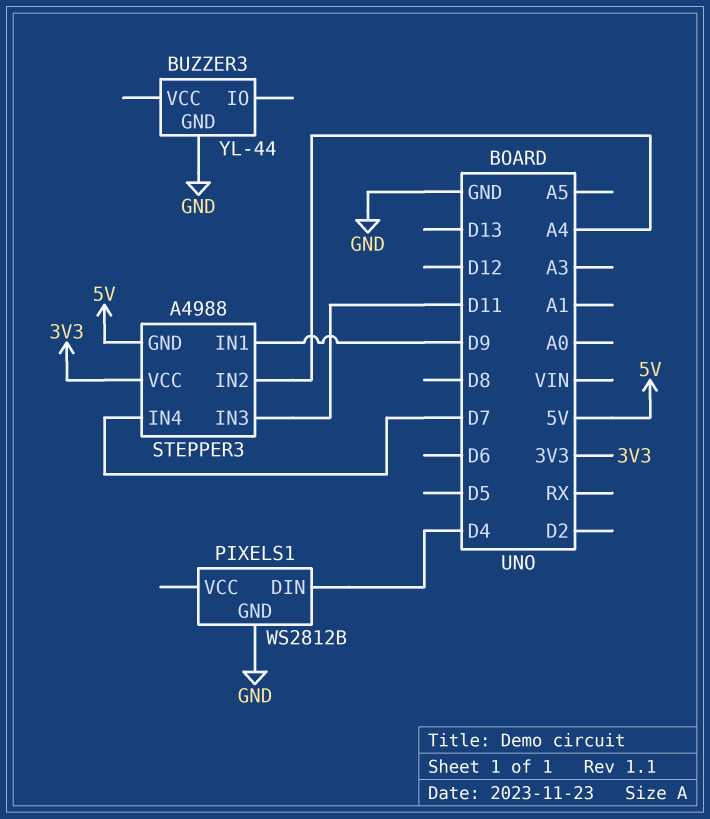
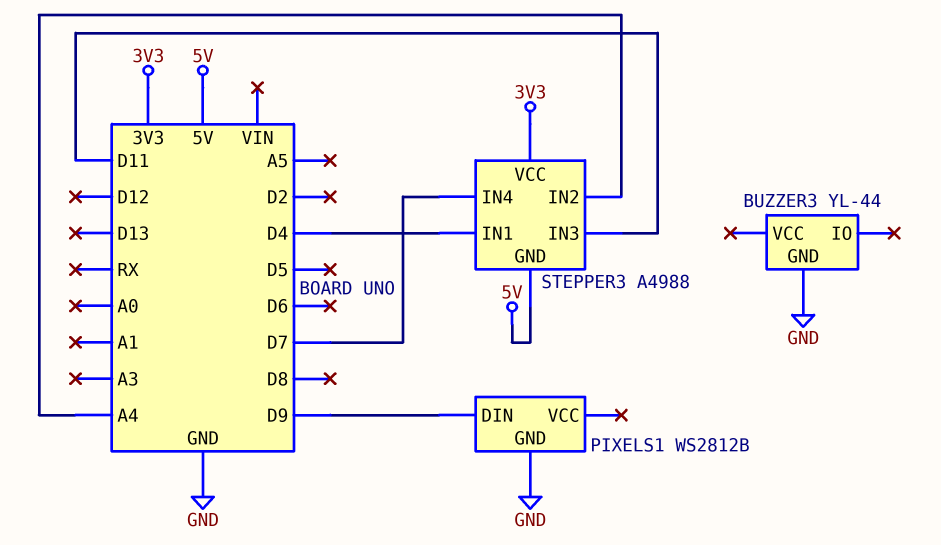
PIXELS1 pin DIN: D4 -> D9
STEPPER3 pin IN1: D9 -> D4

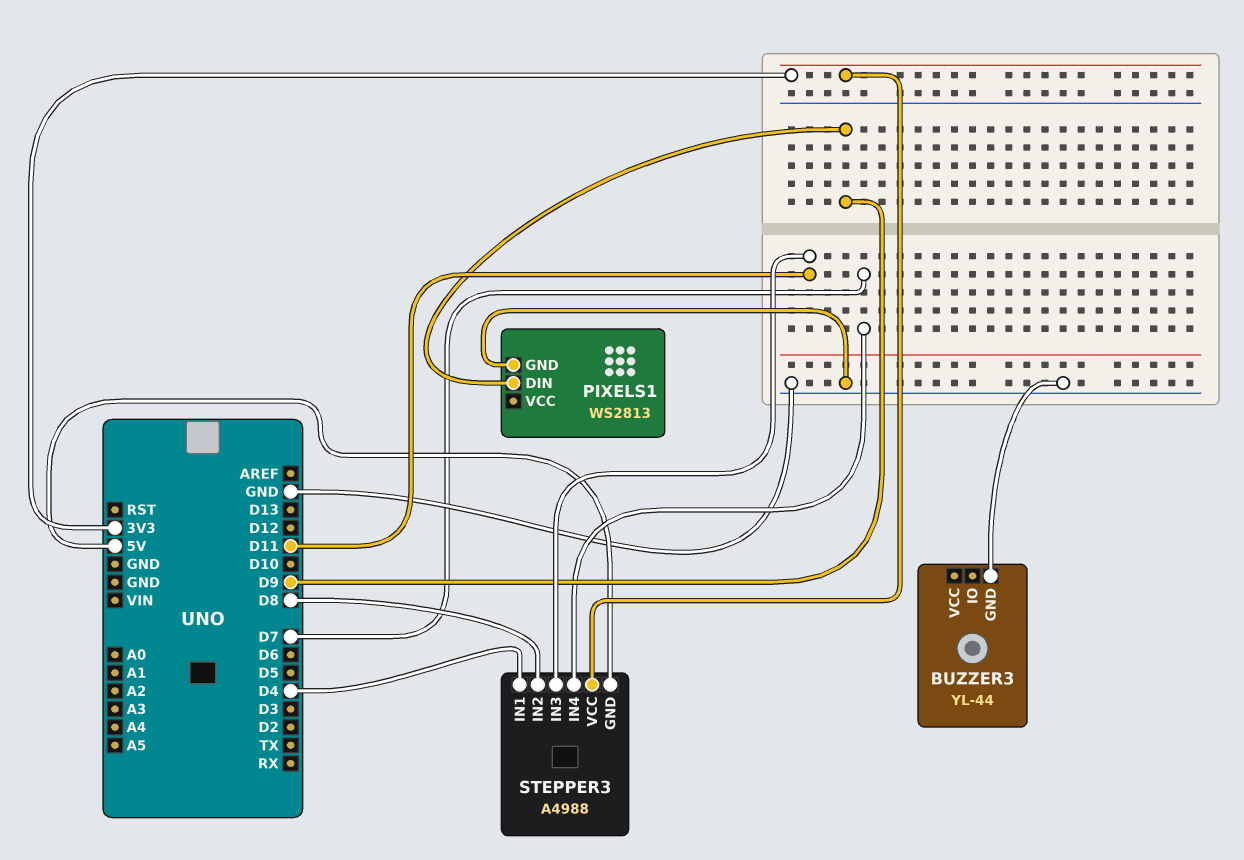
PIXELS1: WS2812B -> WS2813
STEPPER3 pin IN2: A4 -> D8

